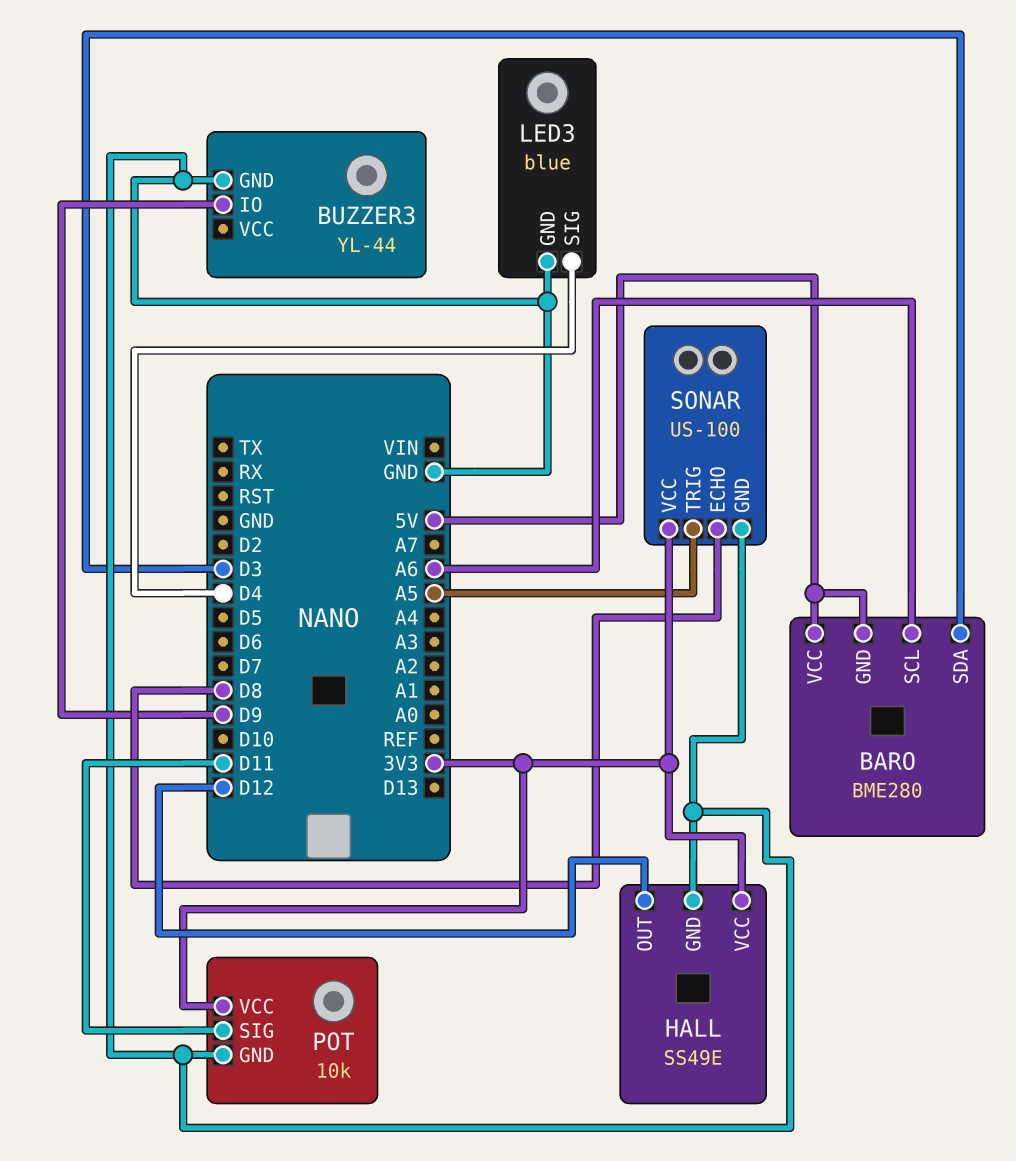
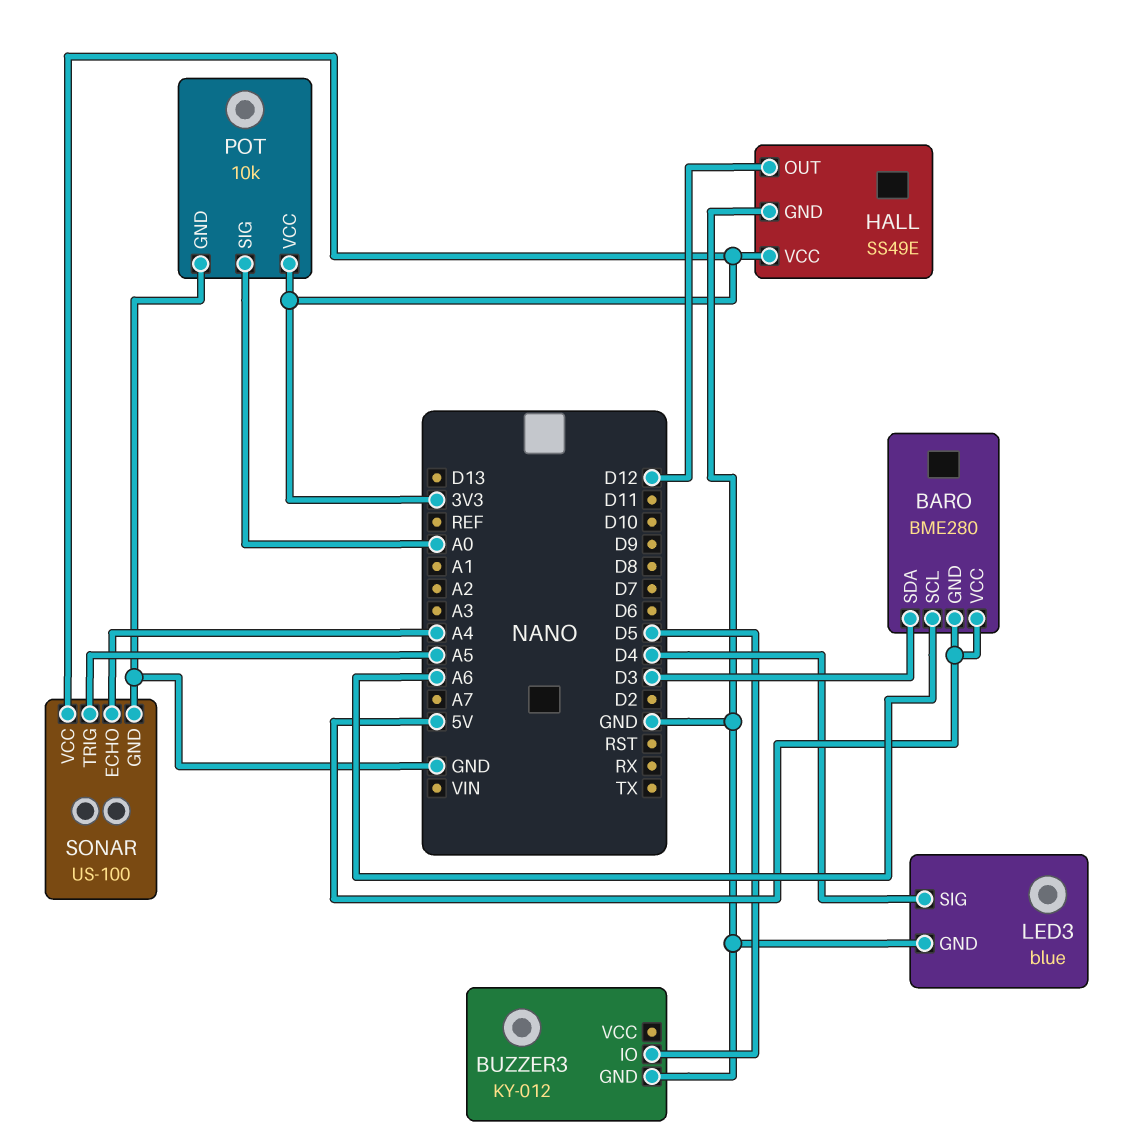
BUZZER3: YL-44 -> KY-012
BUZZER3 pin IO: D9 -> D5
POT pin SIG: D11 -> A0
SONAR pin ECHO: D8 -> A4

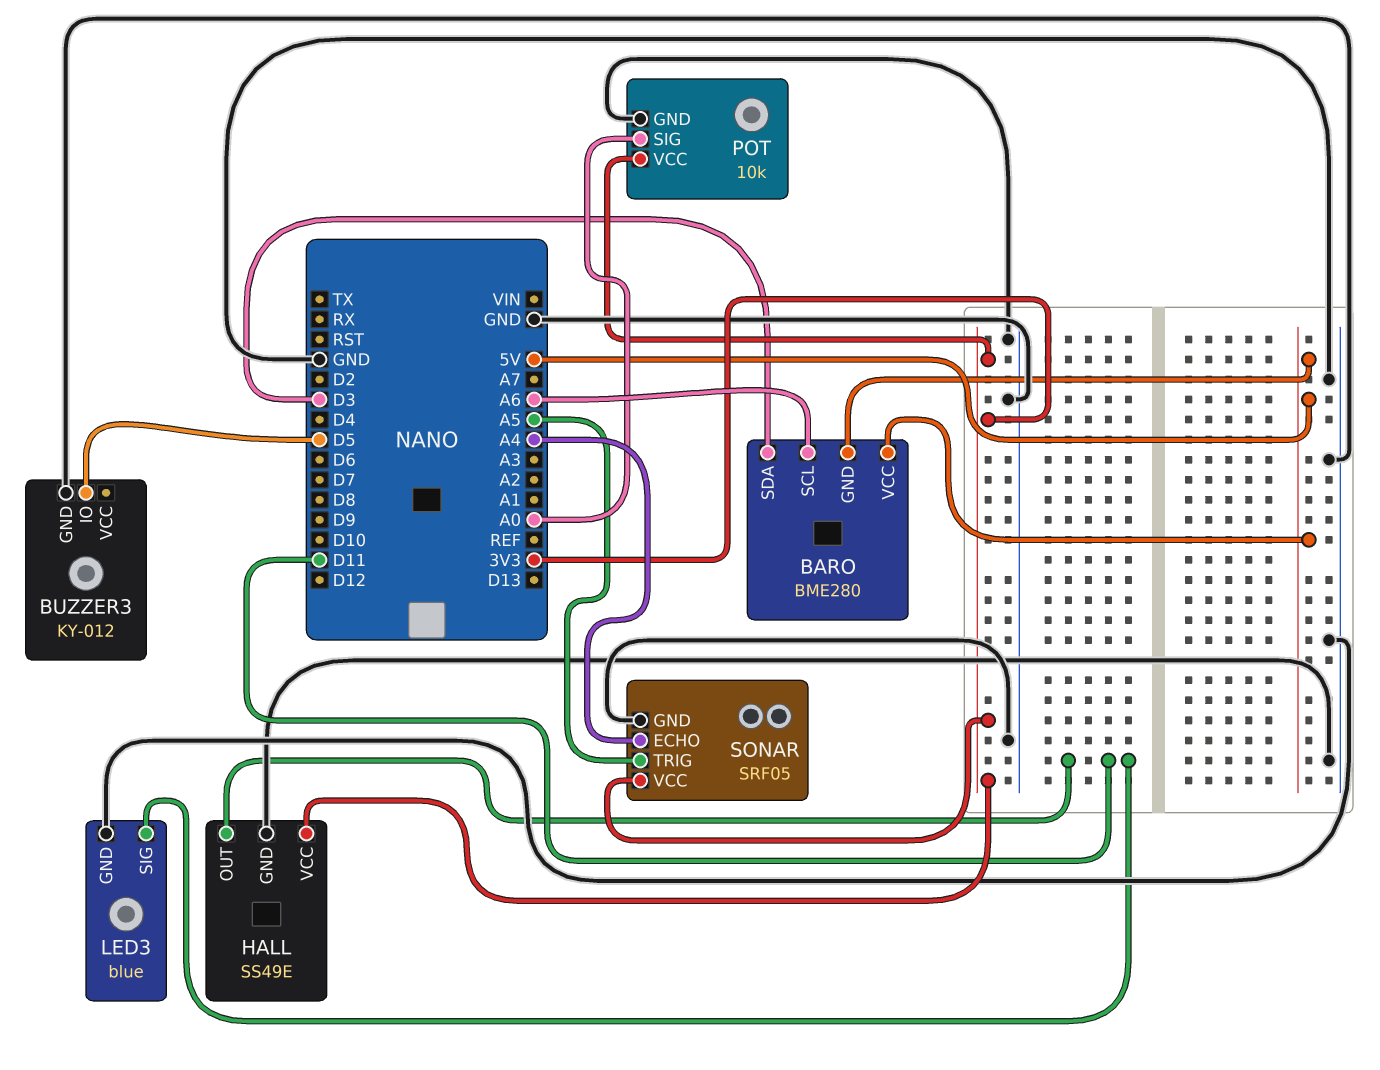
HALL pin OUT: D12 -> D11
LED3 pin SIG: D4 -> D11
SONAR: US-100 -> SRF05

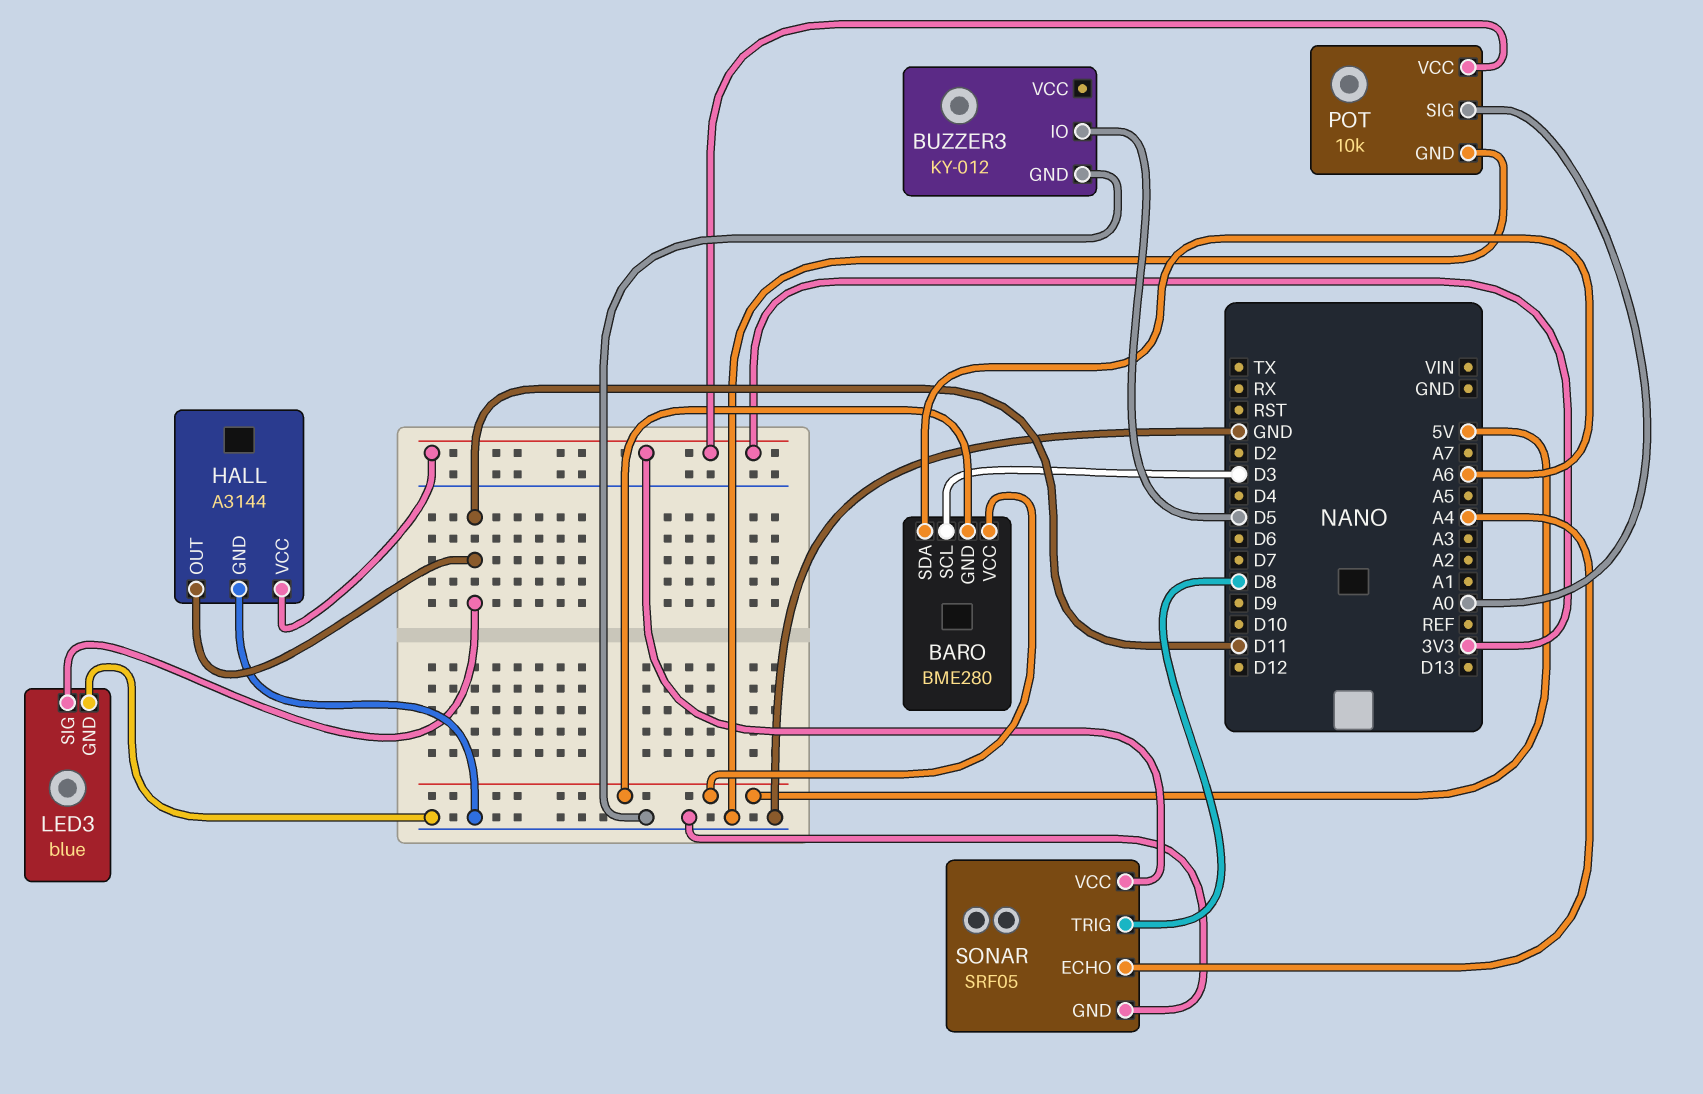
BARO pin SCL: A6 -> D3
BARO pin SDA: D3 -> A6
HALL: SS49E -> A3144
SONAR pin TRIG: A5 -> D8

